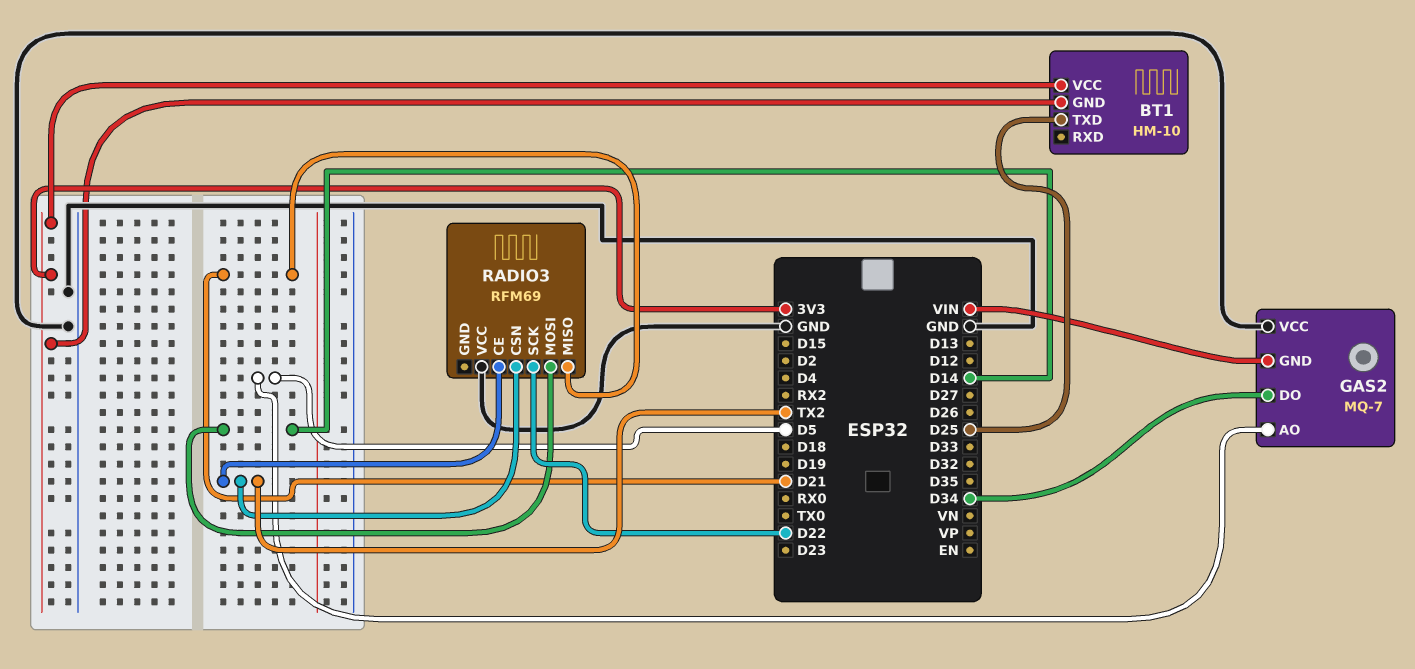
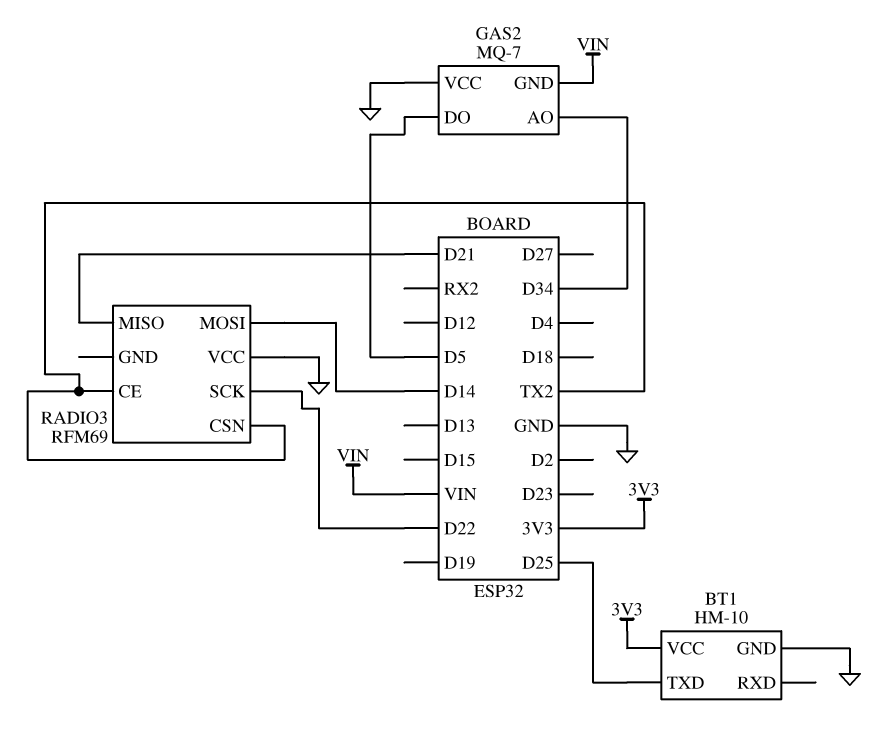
BT1 pin GND: 3V3 -> GND
GAS2 pin AO: D5 -> D34
GAS2 pin DO: D34 -> D5

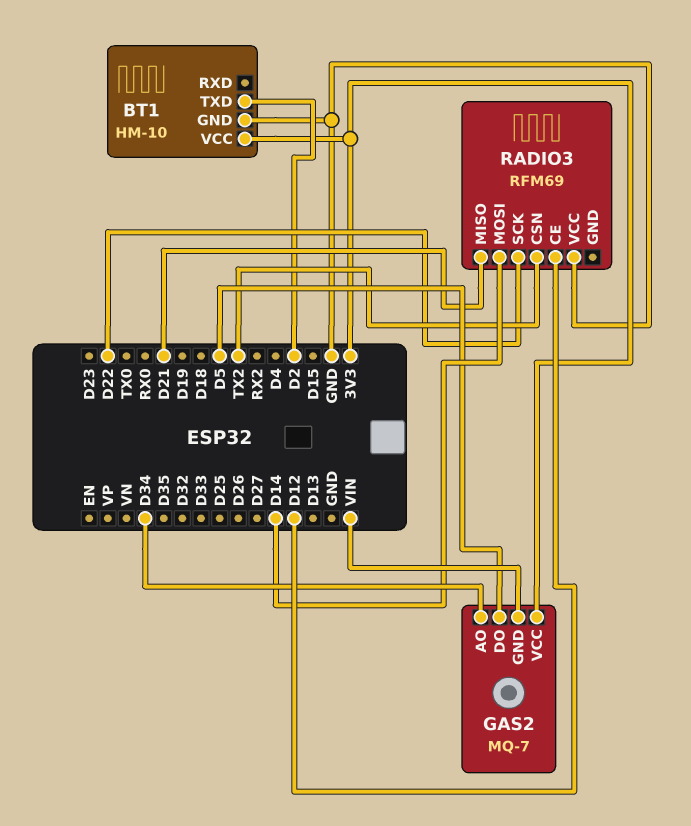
BT1 pin TXD: D25 -> D2
GAS2 pin VCC: GND -> 3V3
RADIO3 pin CE: TX2 -> D12

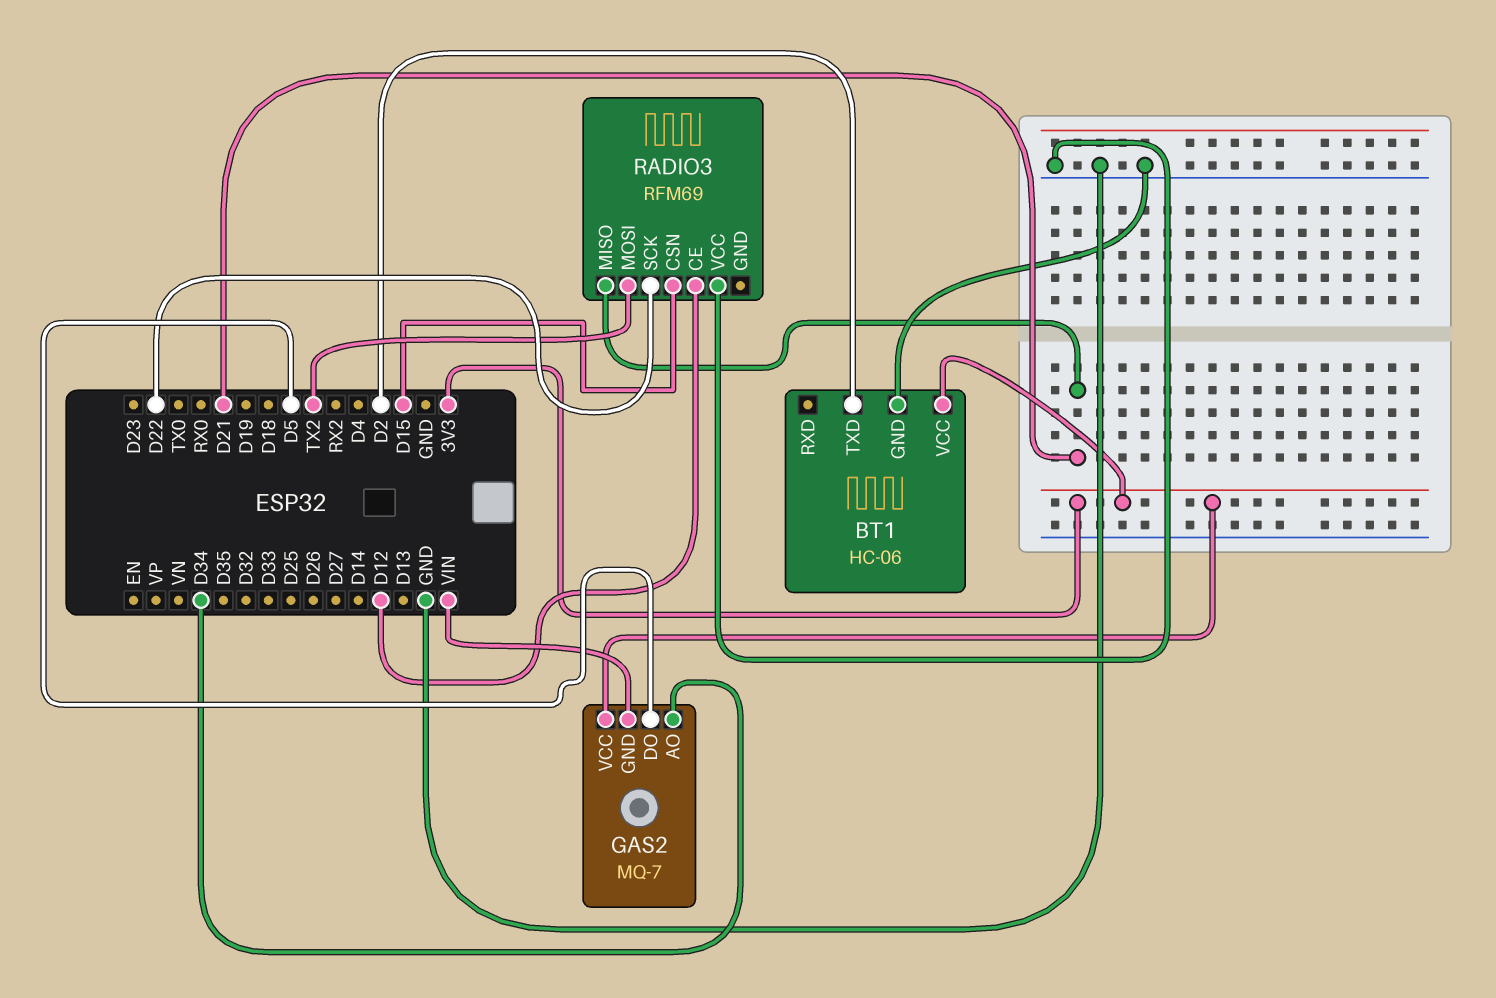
BT1: HM-10 -> HC-06
RADIO3 pin CSN: TX2 -> D15
RADIO3 pin MOSI: D14 -> TX2

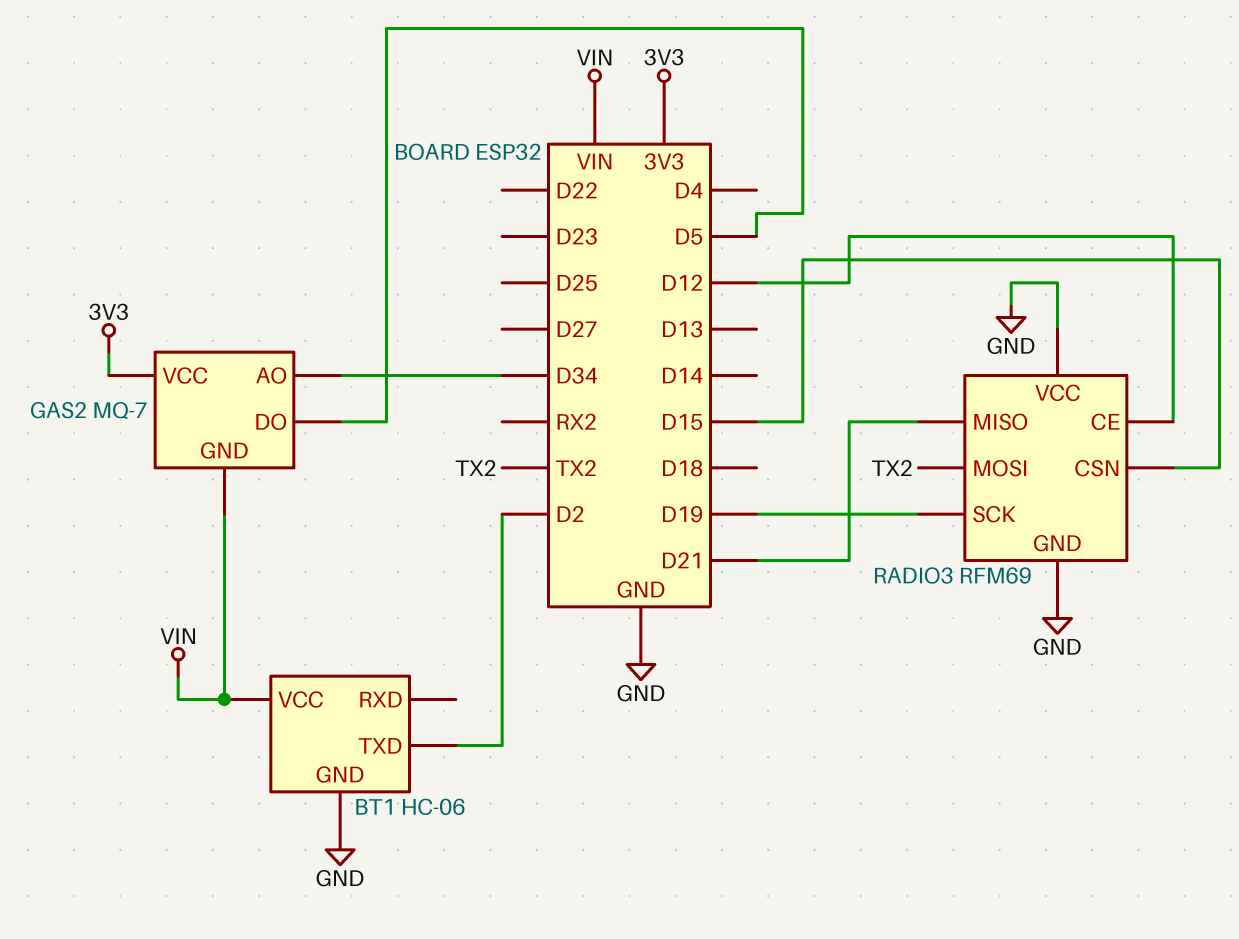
BT1 pin VCC: 3V3 -> VIN
RADIO3 pin GND: none -> GND
RADIO3 pin SCK: D22 -> D19

